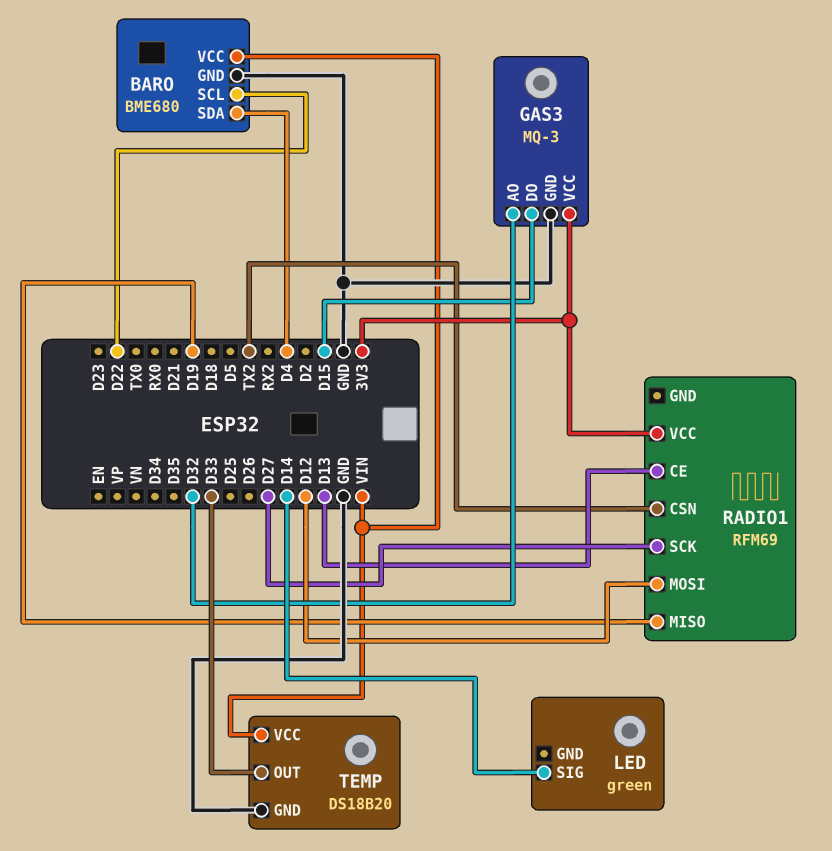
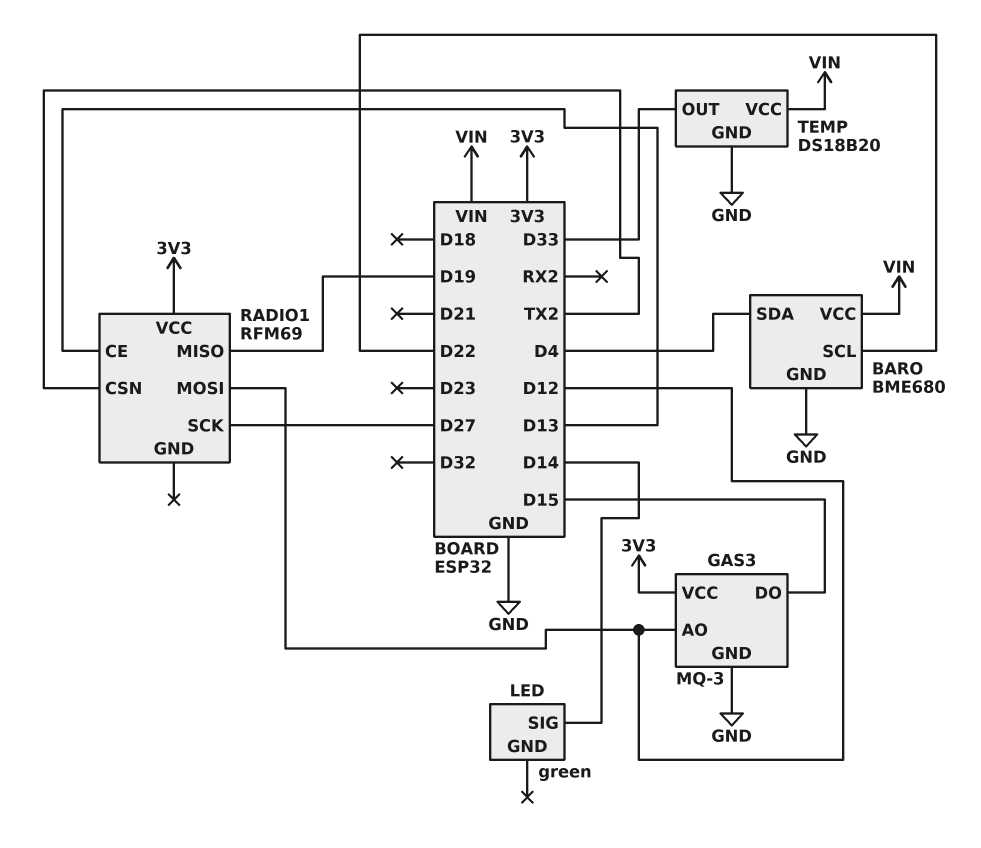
GAS3 pin AO: D32 -> D12

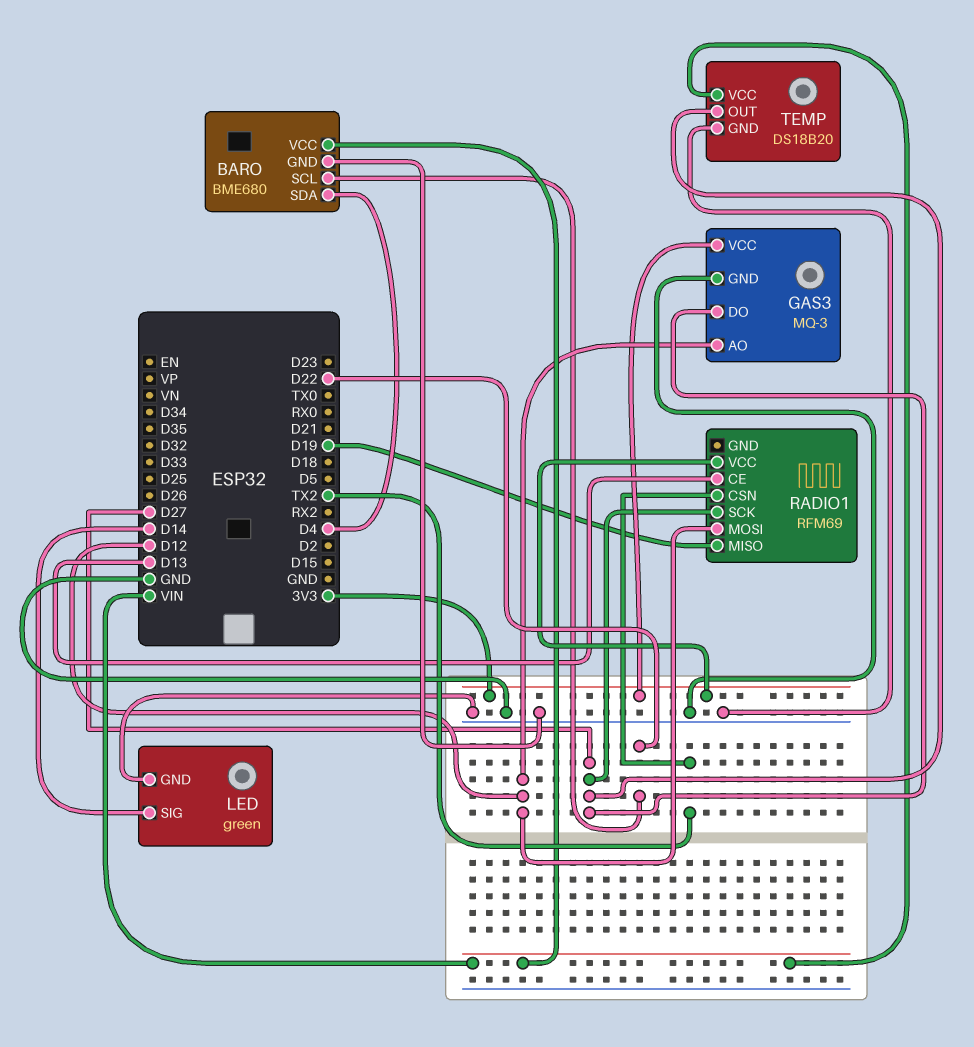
GAS3 pin DO: D15 -> D27
LED pin GND: none -> GND
TEMP pin OUT: D33 -> D27

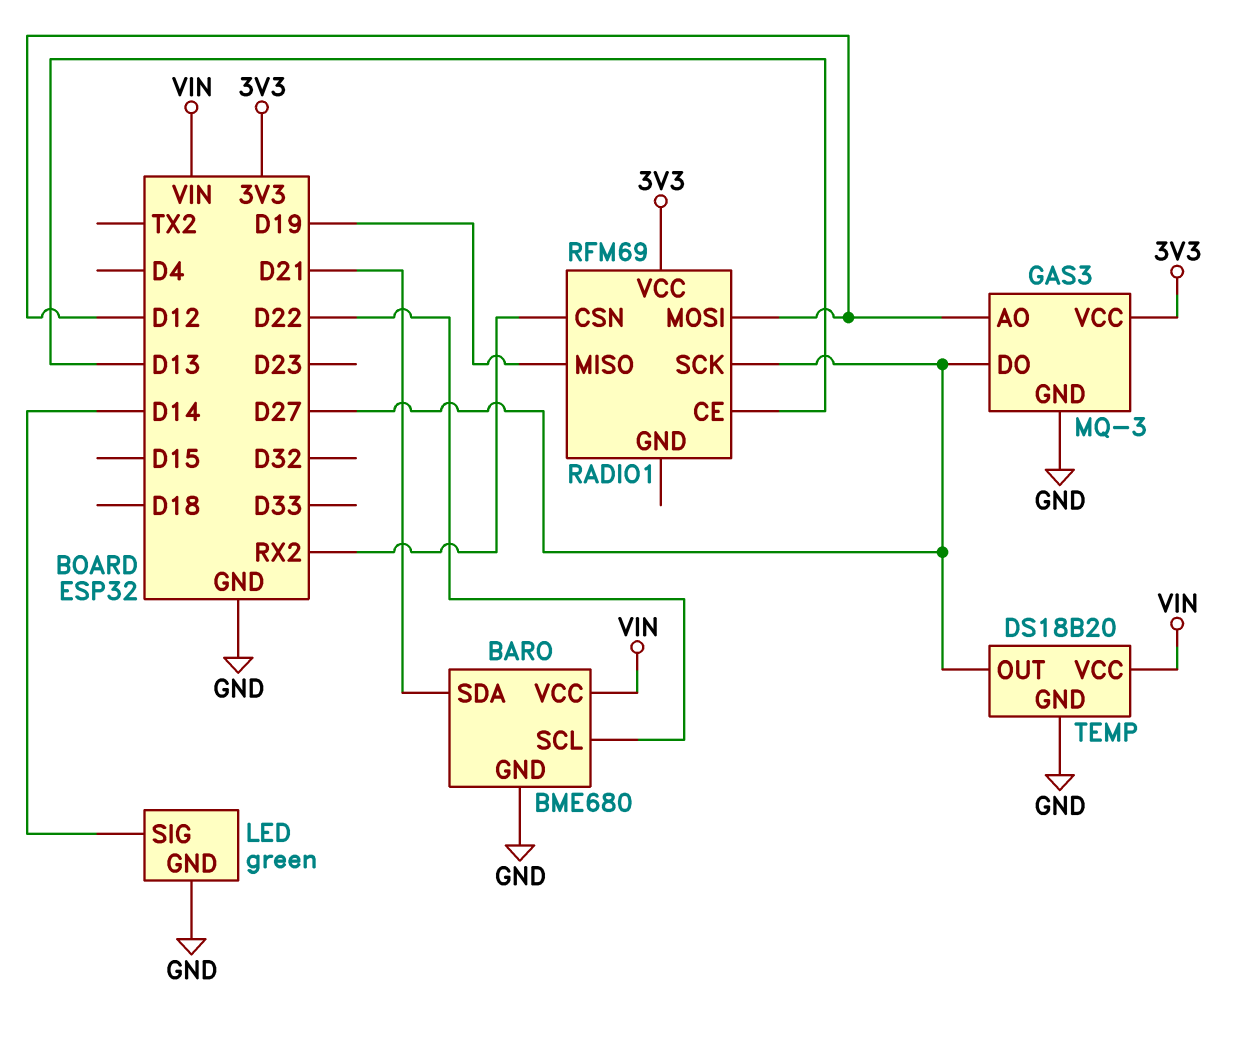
BARO pin SDA: D4 -> D21
RADIO1 pin CSN: TX2 -> RX2

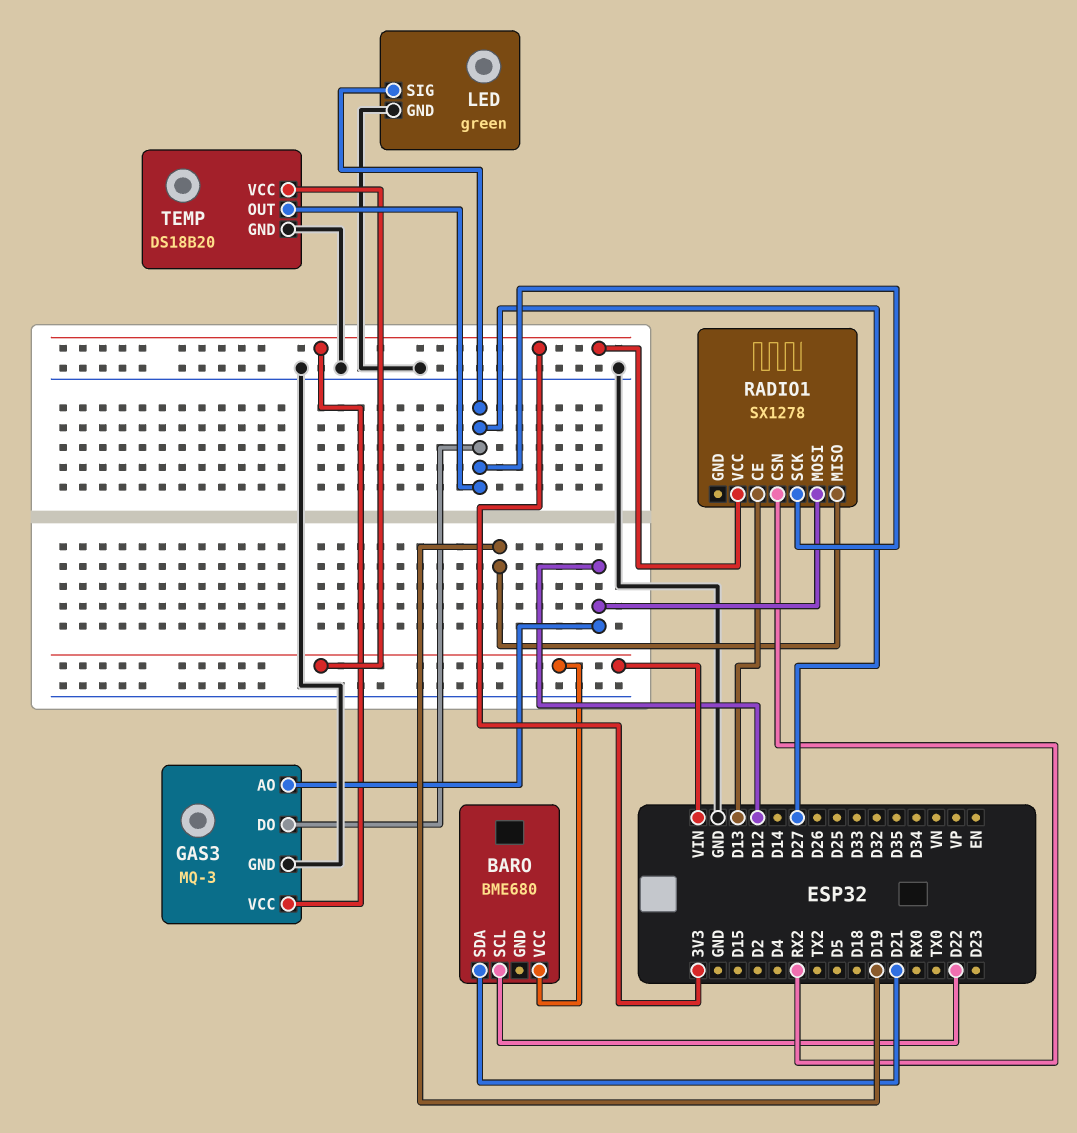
BARO pin GND: GND -> none
LED pin SIG: D14 -> D27
RADIO1: RFM69 -> SX1278

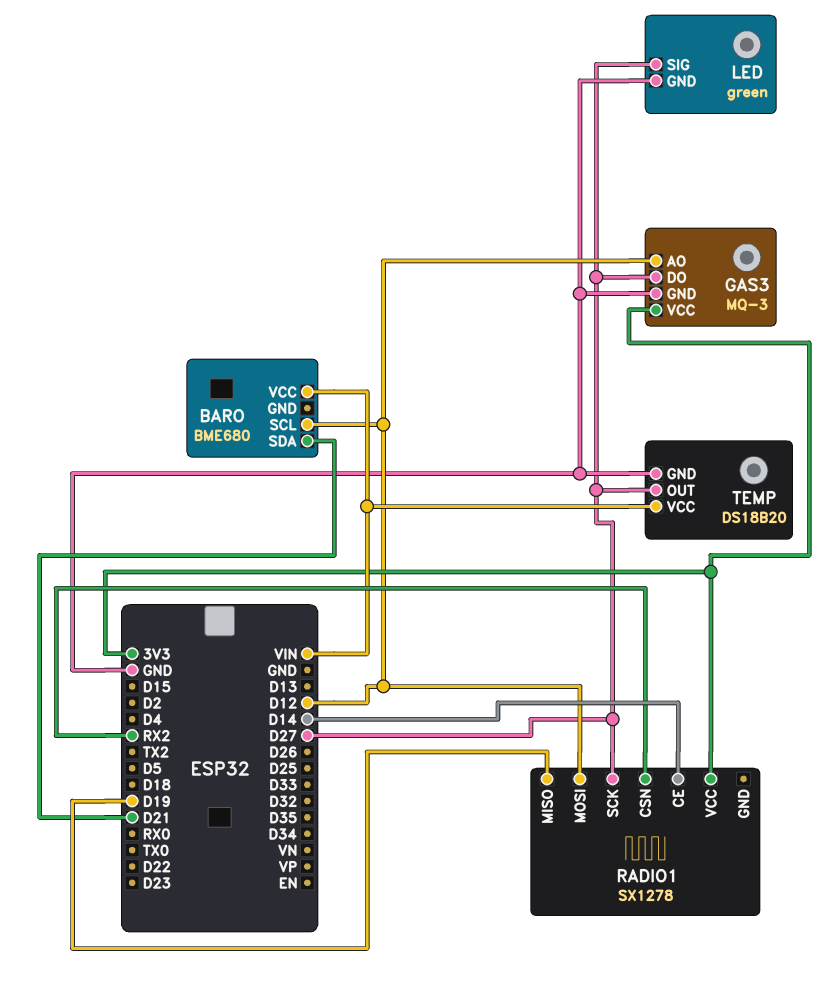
BARO pin SCL: D22 -> D12
RADIO1 pin CE: D13 -> D14

